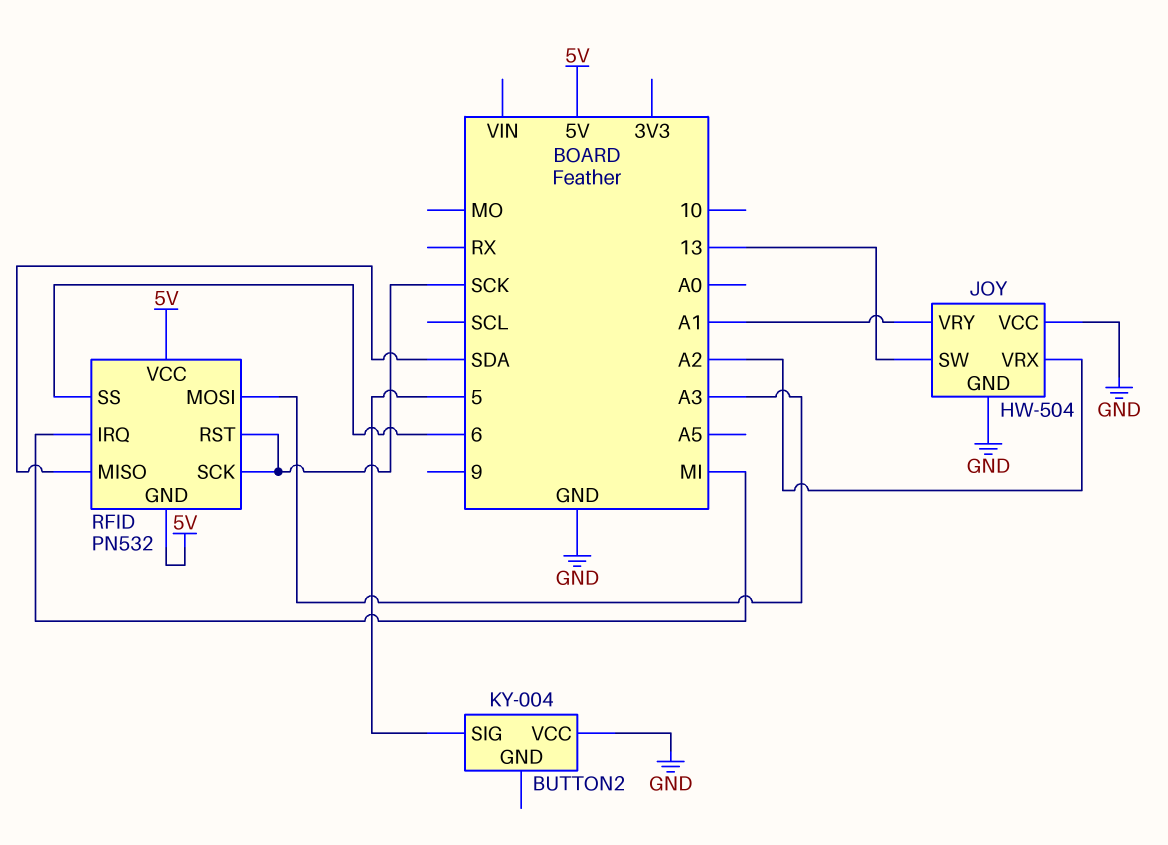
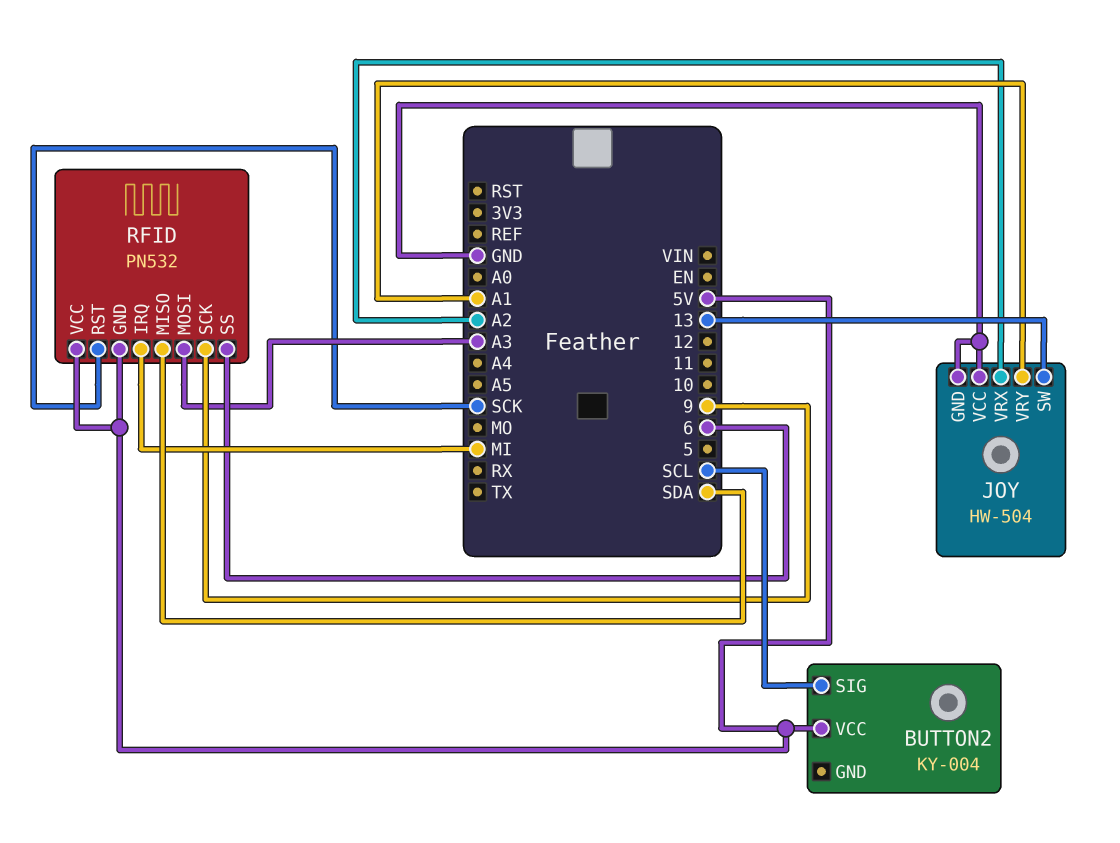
BUTTON2 pin SIG: 5 -> SCL
BUTTON2 pin VCC: GND -> 5V
RFID pin SCK: SCK -> 9

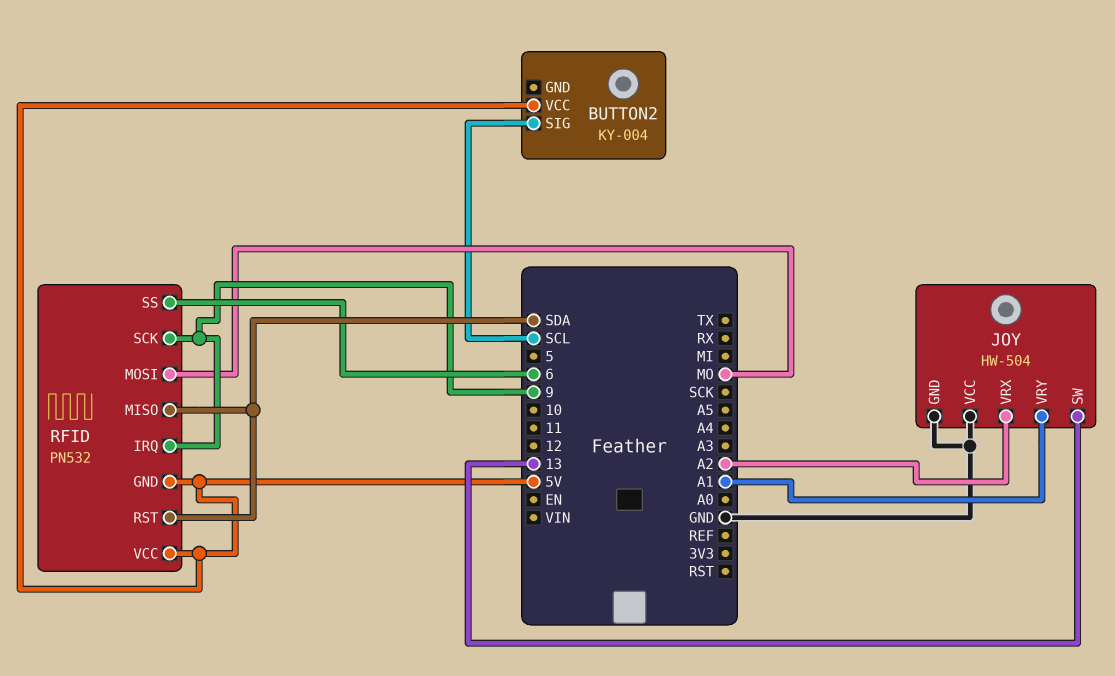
RFID pin IRQ: MI -> 9
RFID pin MOSI: A3 -> MO
RFID pin RST: SCK -> SDA

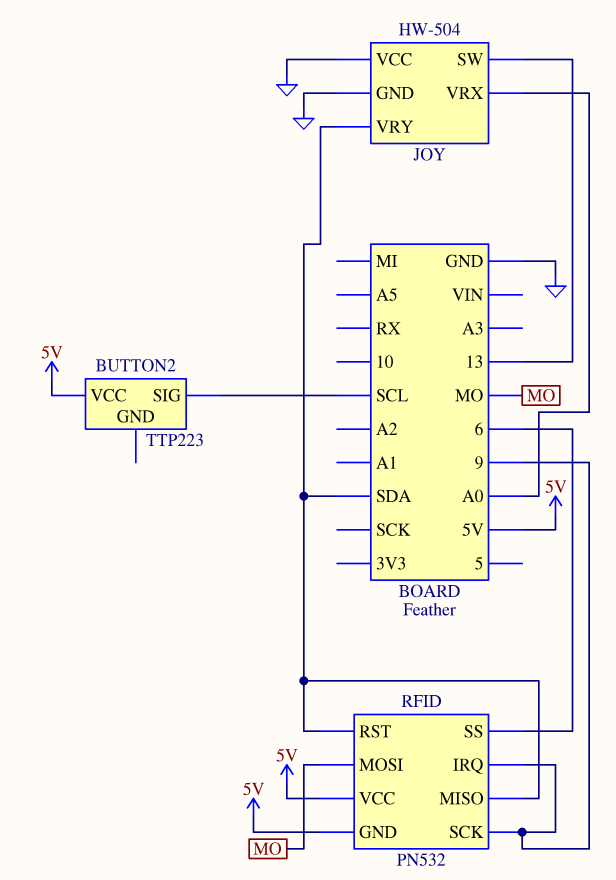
BUTTON2: KY-004 -> TTP223
JOY pin VRX: A2 -> A0
JOY pin VRY: A1 -> SDA

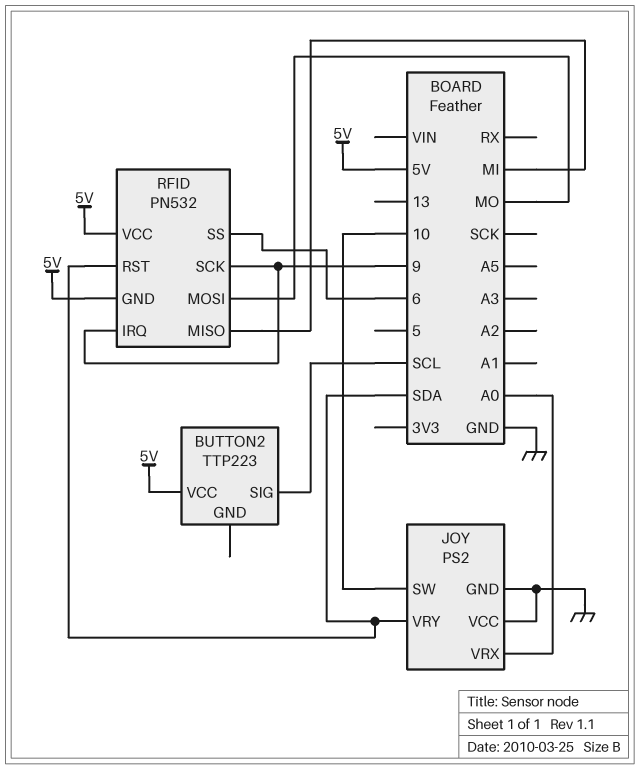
JOY: HW-504 -> PS2
JOY pin SW: 13 -> 10
RFID pin MISO: SDA -> MI

